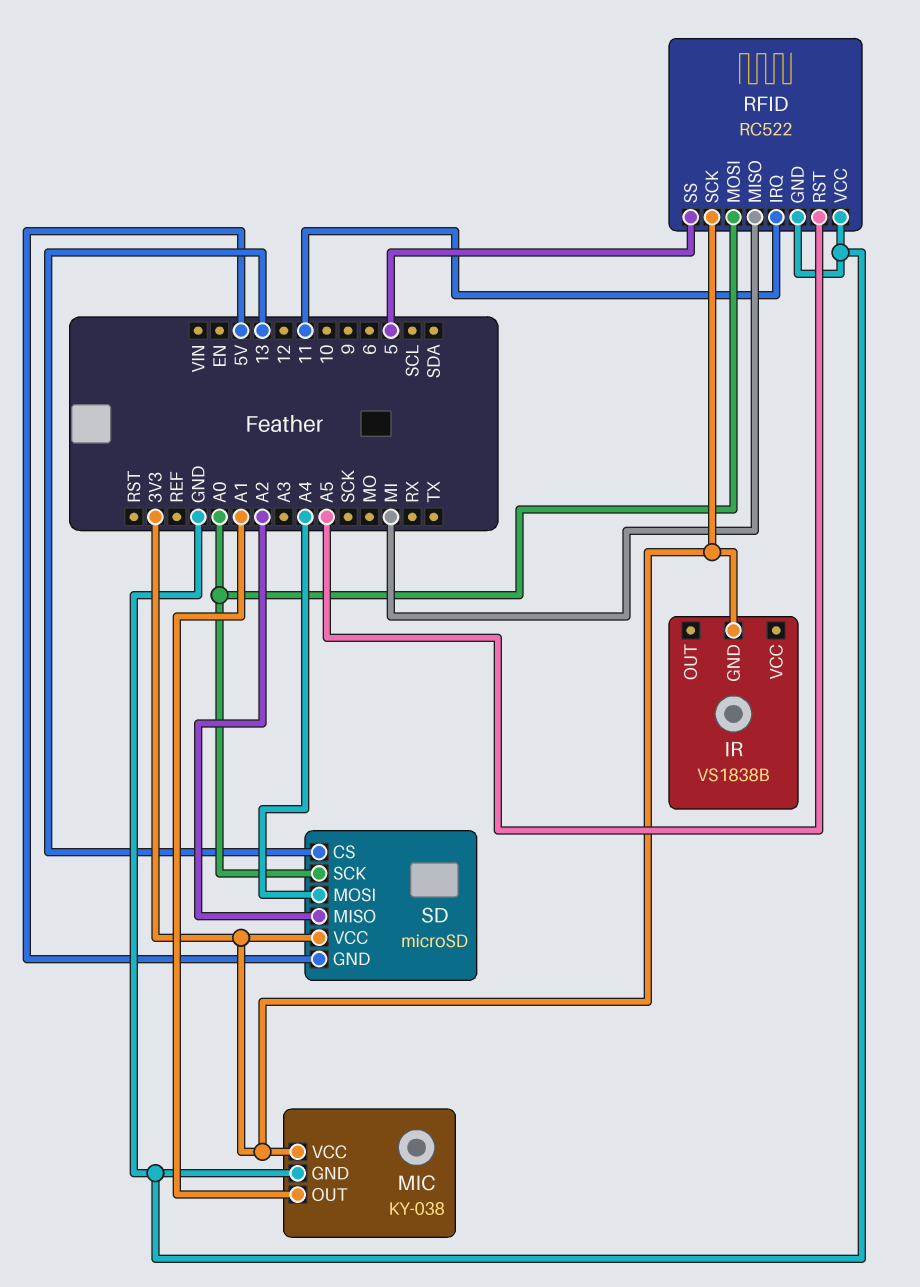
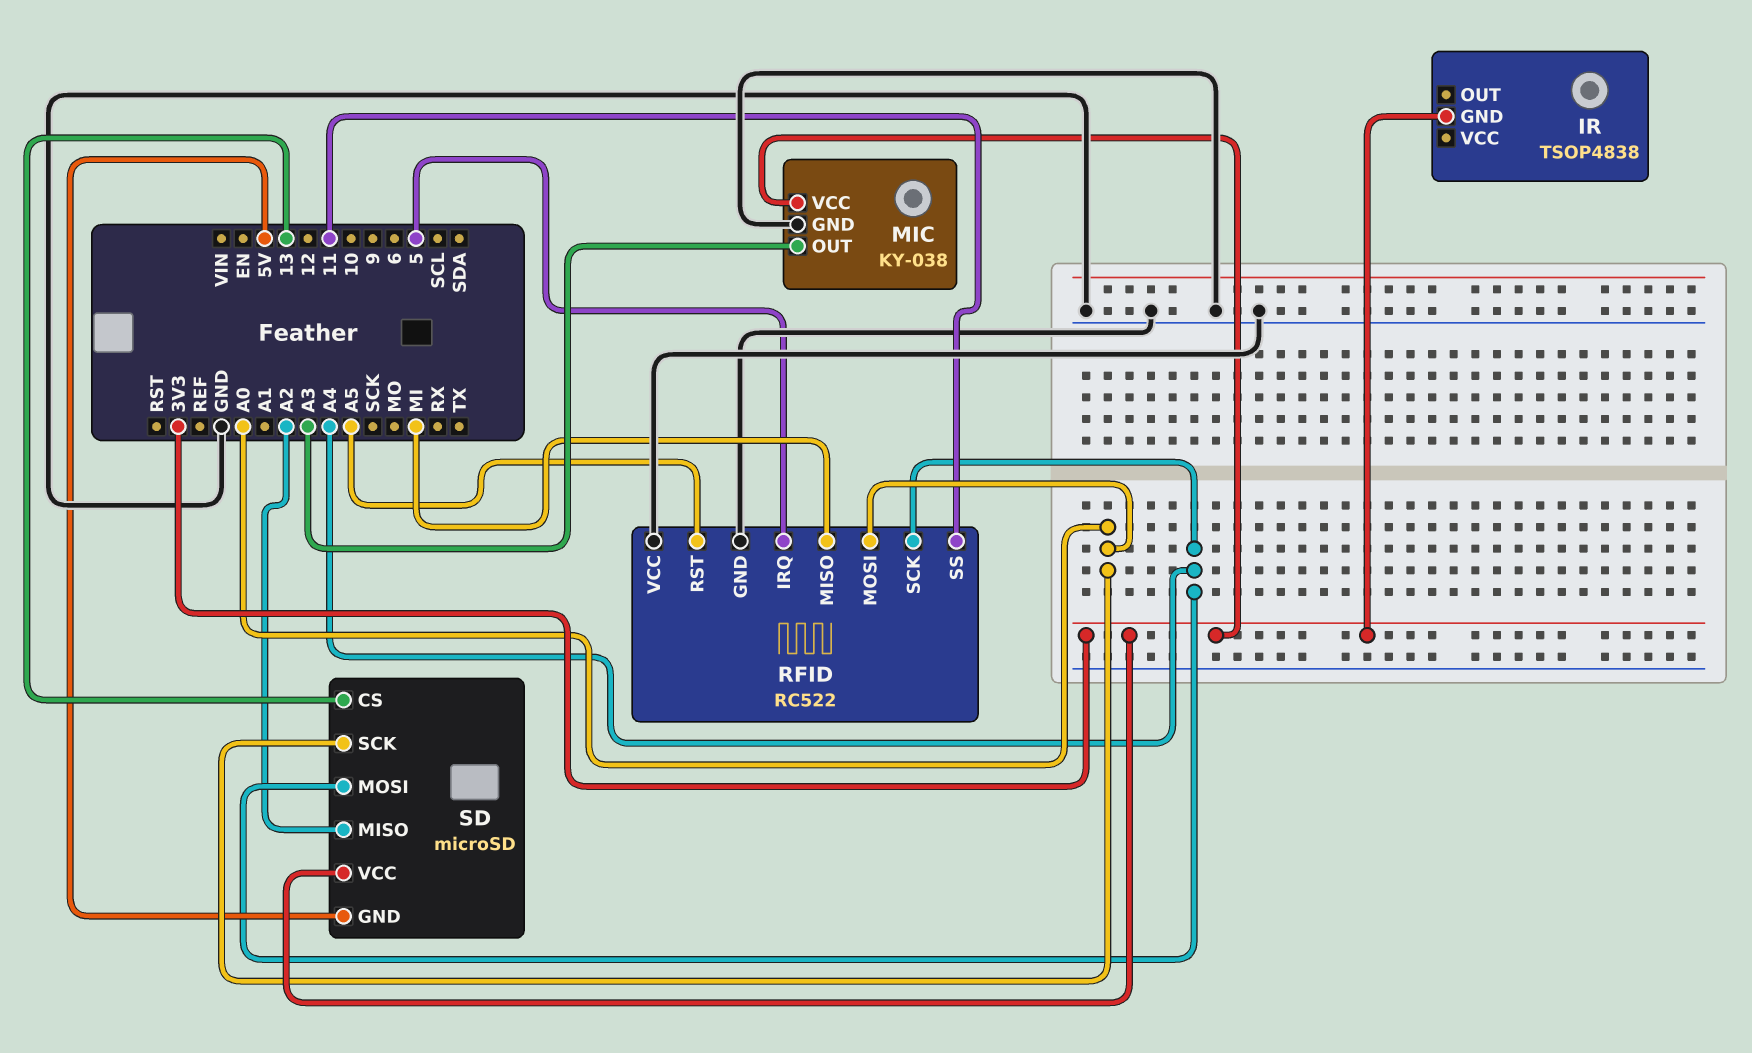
IR: VS1838B -> TSOP4838
MIC pin OUT: A1 -> A3
RFID pin IRQ: 11 -> 5
RFID pin SCK: 3V3 -> A4
RFID pin SS: 5 -> 11

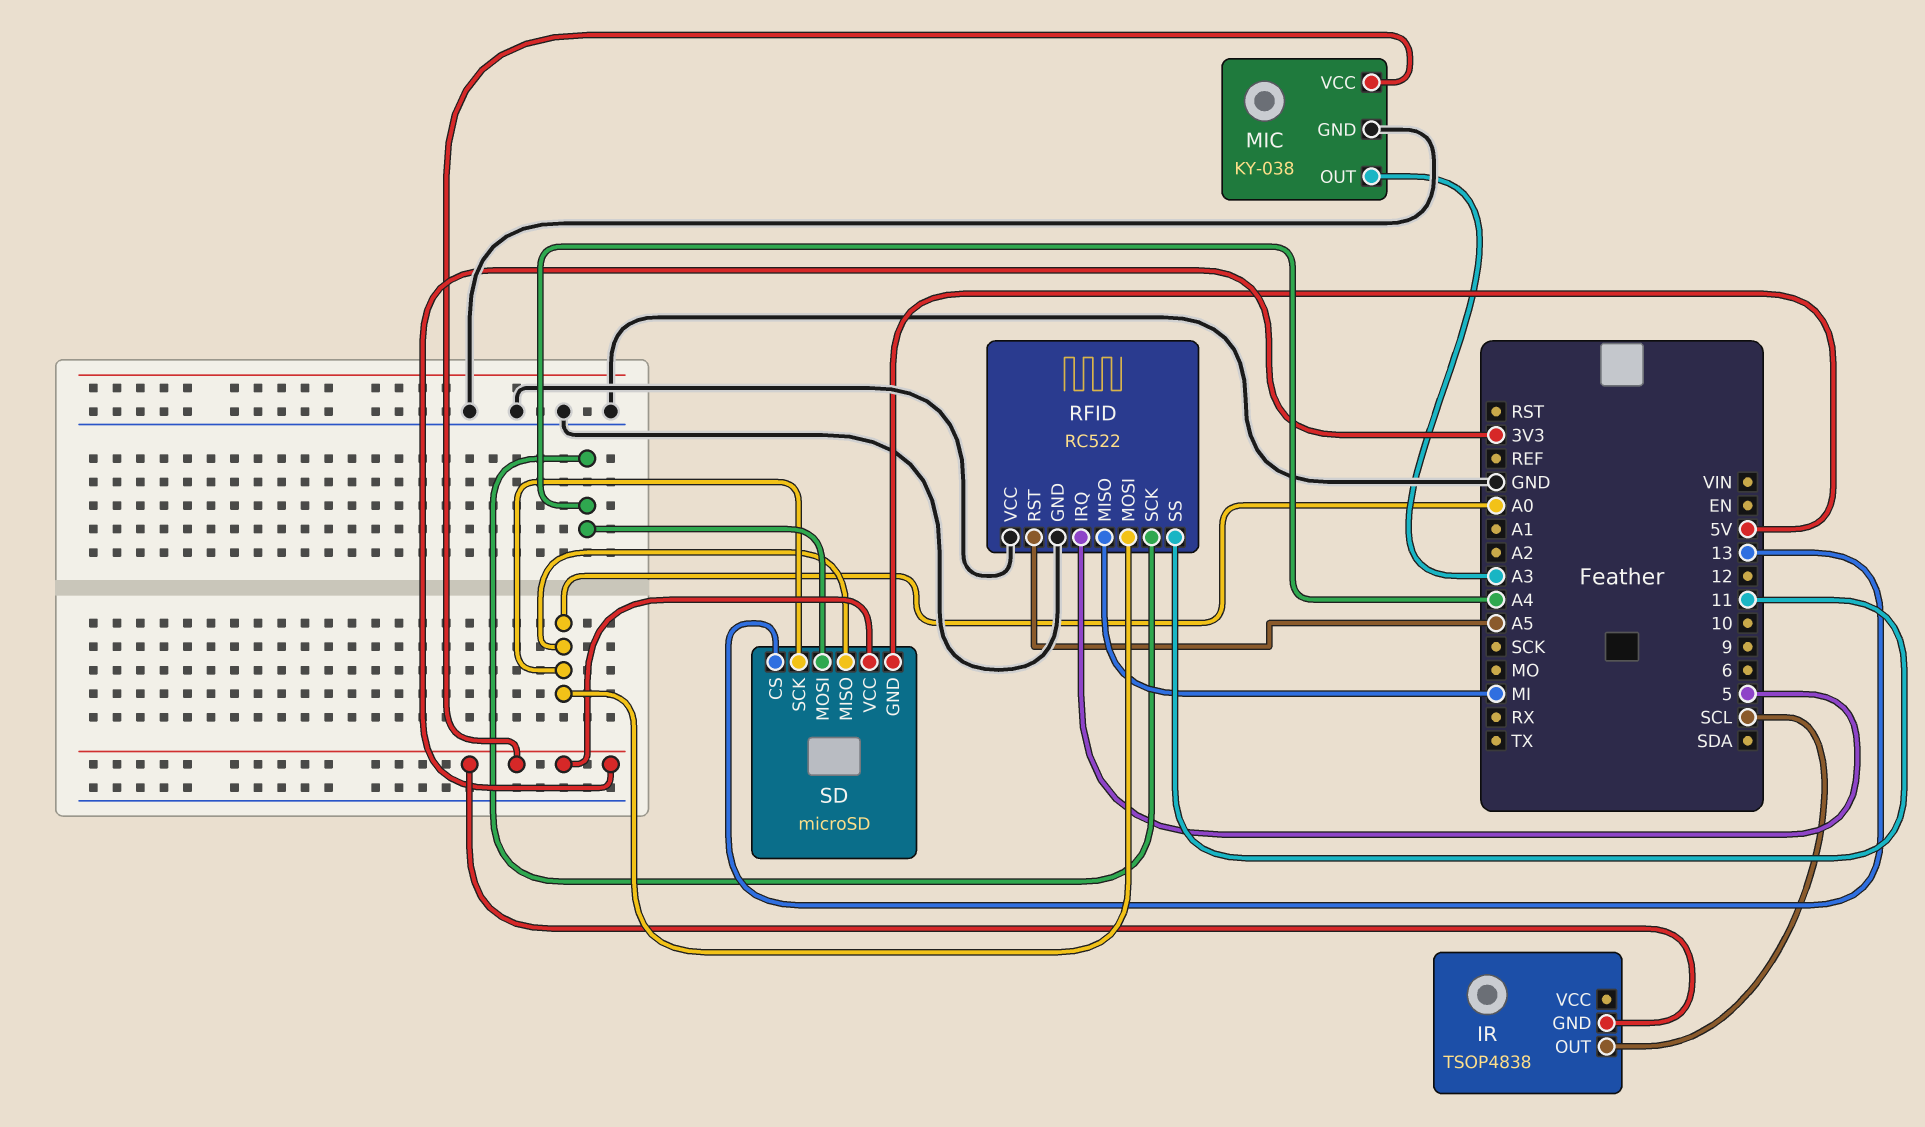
IR pin OUT: none -> SCL
SD pin MISO: A2 -> A0

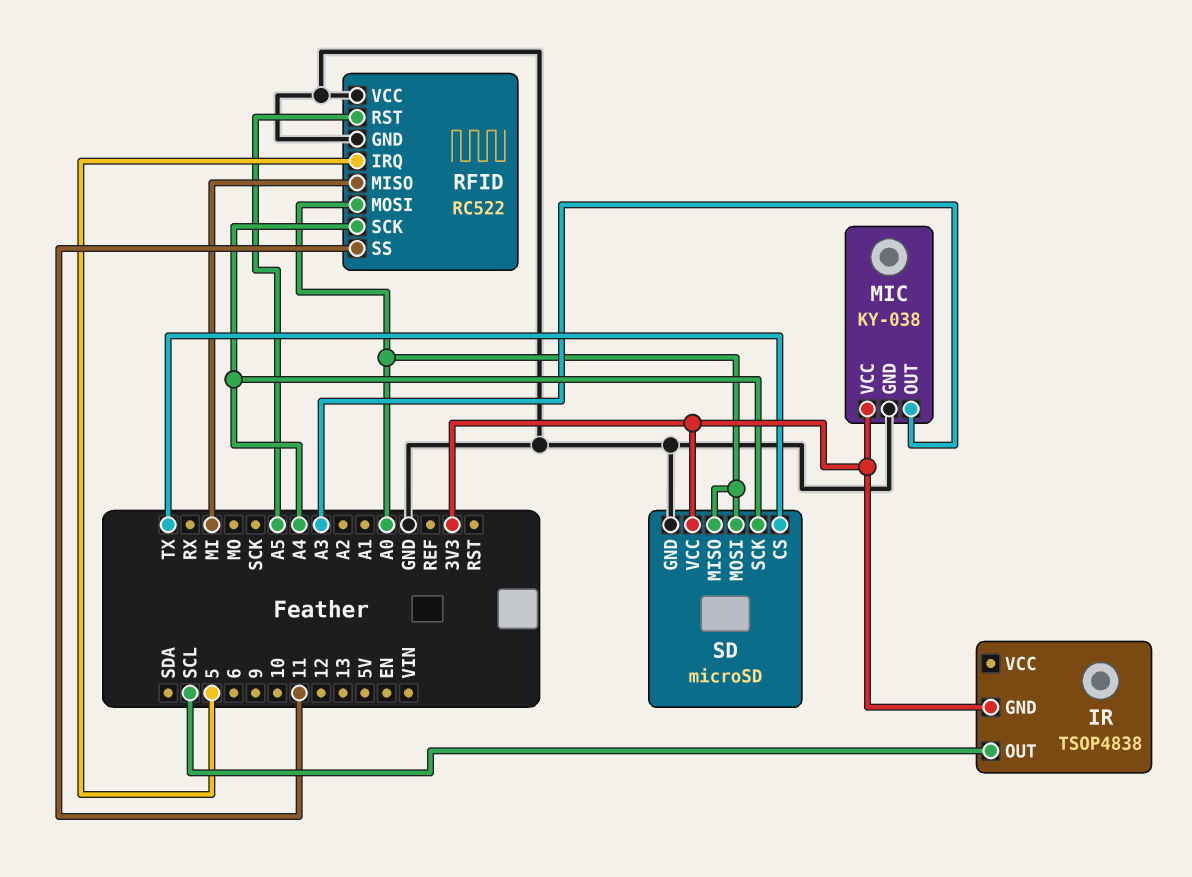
SD pin CS: 13 -> TX
SD pin GND: 5V -> GND
SD pin MOSI: A4 -> A0
SD pin SCK: A0 -> A4

